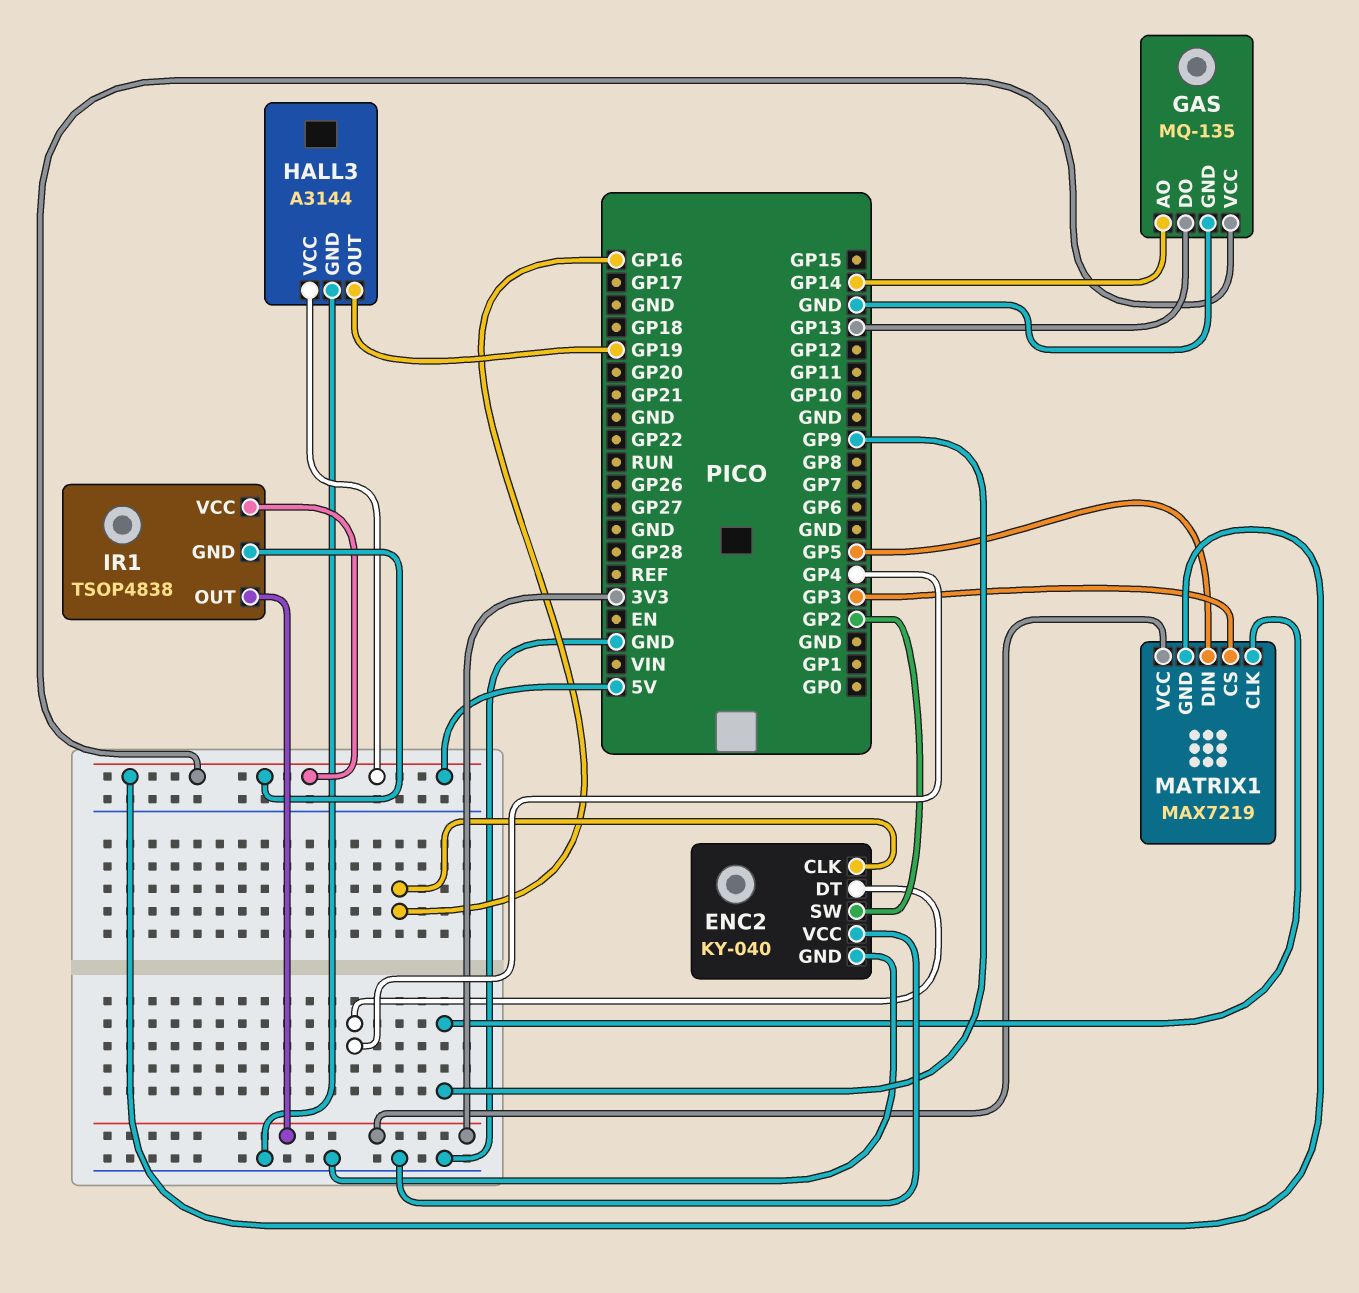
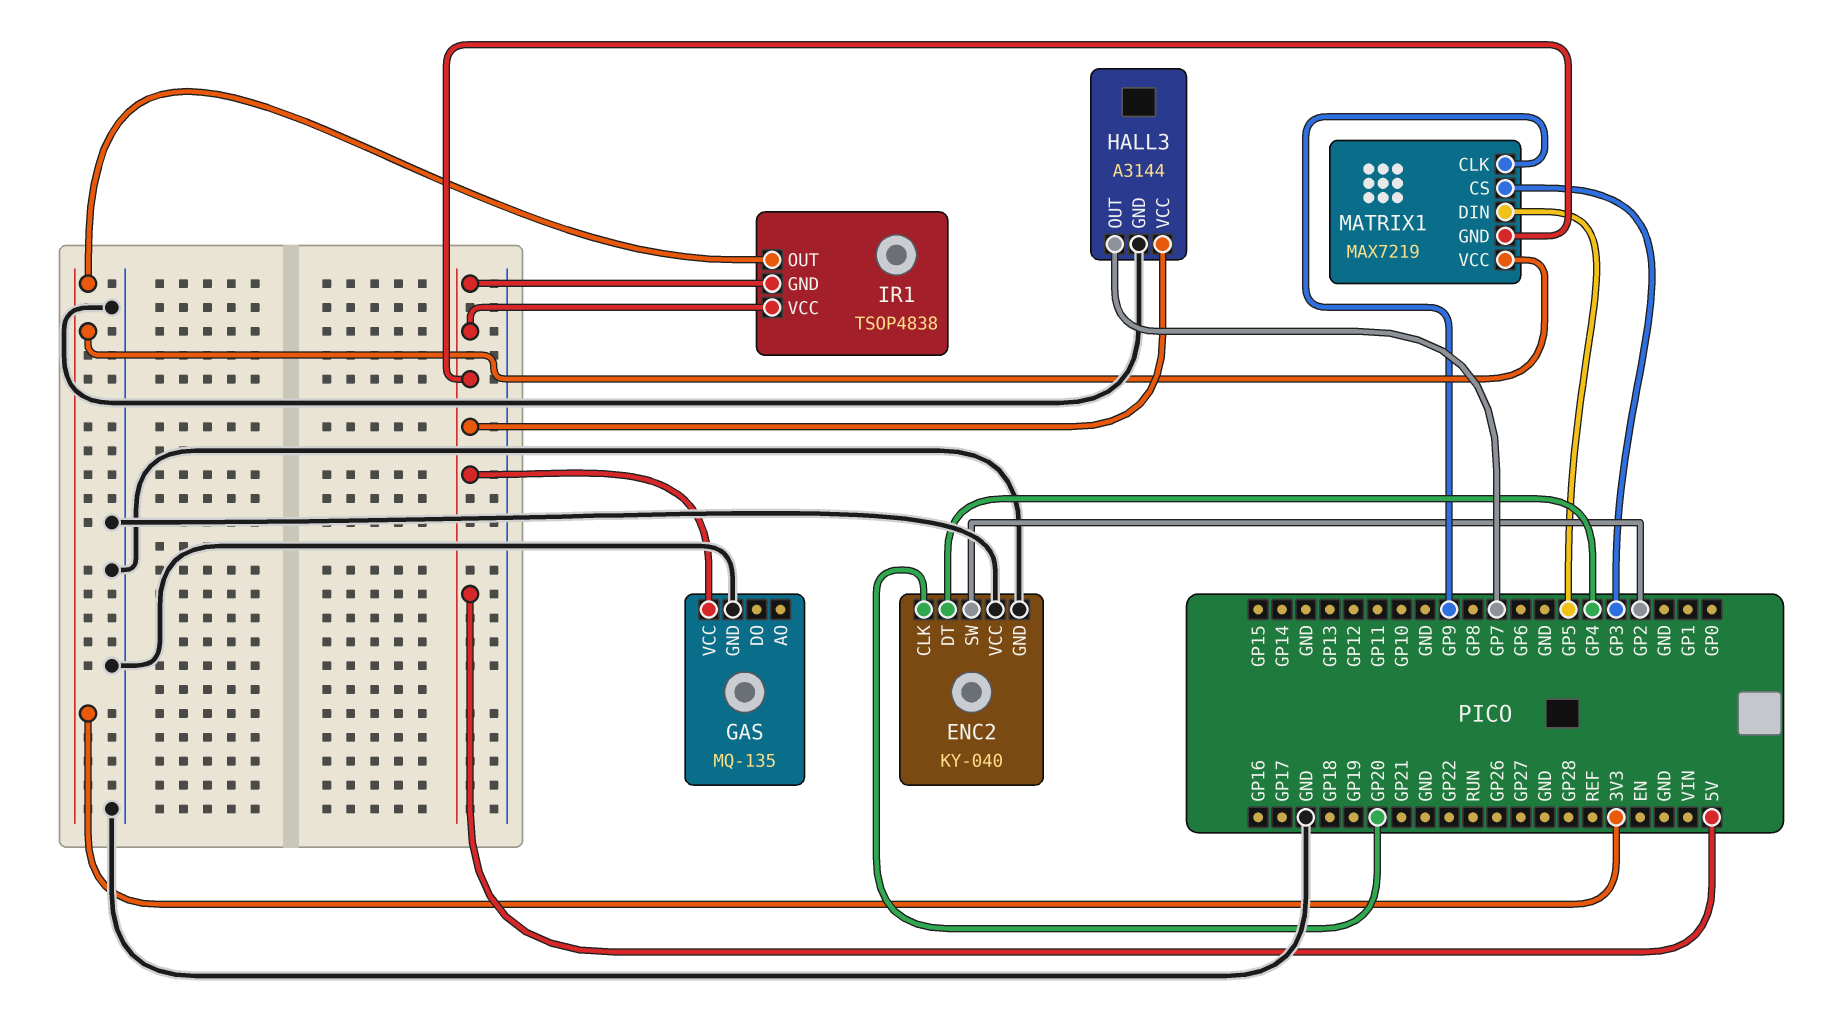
ENC2 pin CLK: GP16 -> GP20
GAS pin AO: GP14 -> none
GAS pin DO: GP13 -> none
HALL3 pin OUT: GP19 -> GP7

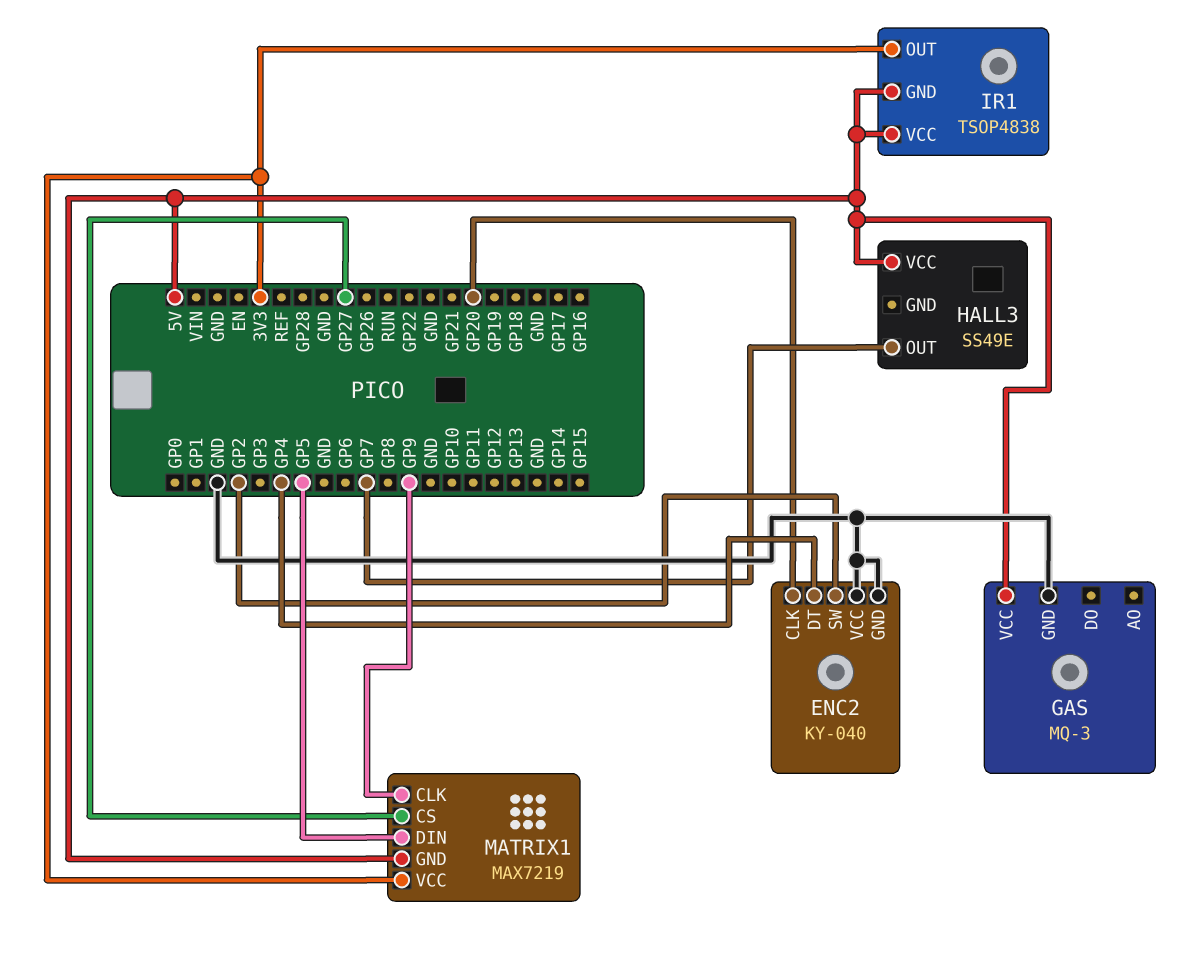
GAS: MQ-135 -> MQ-3
HALL3: A3144 -> SS49E
HALL3 pin GND: GND -> none
MATRIX1 pin CS: GP3 -> GP27

